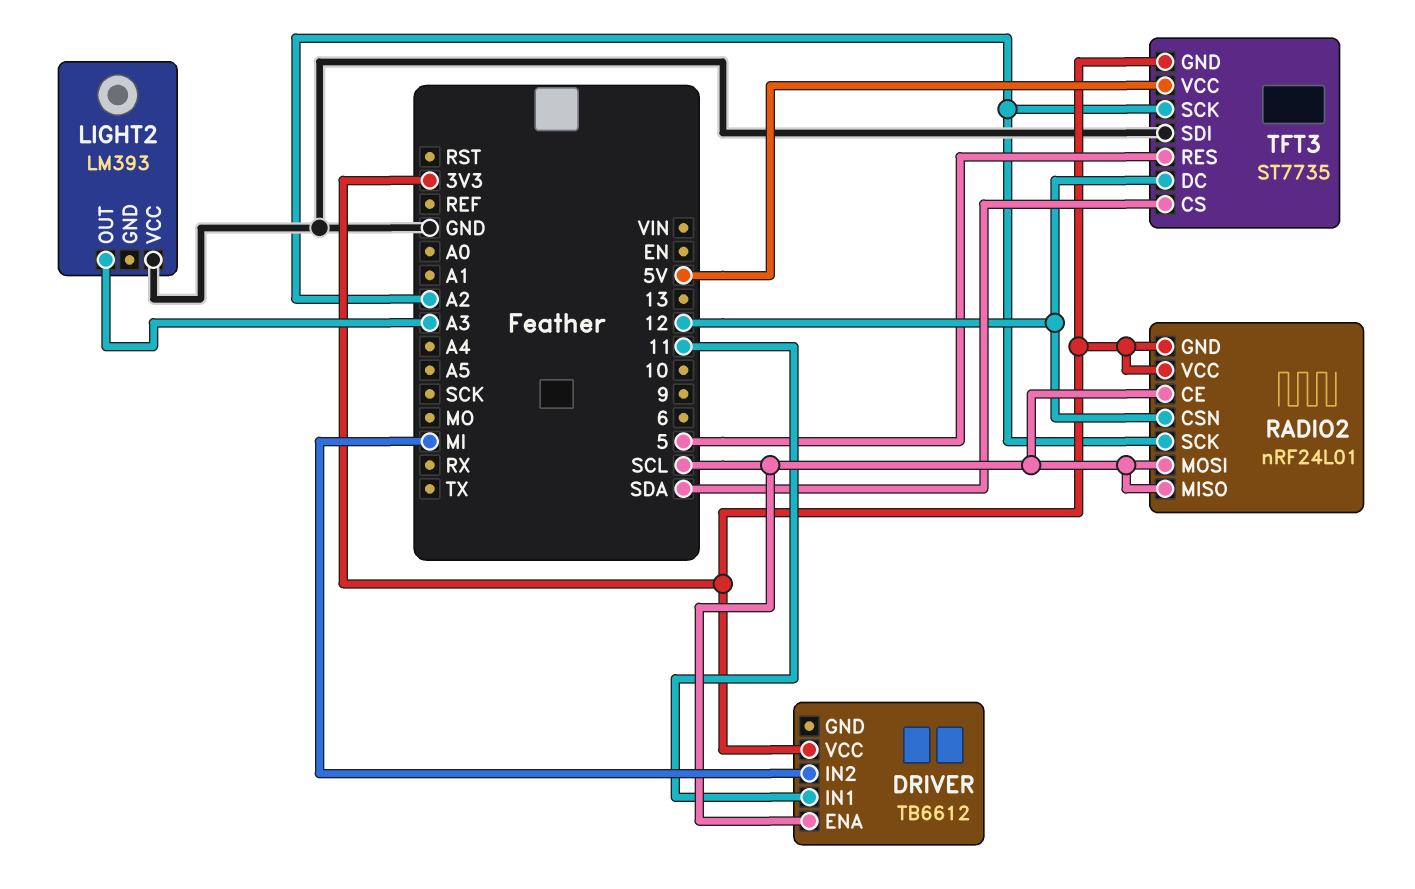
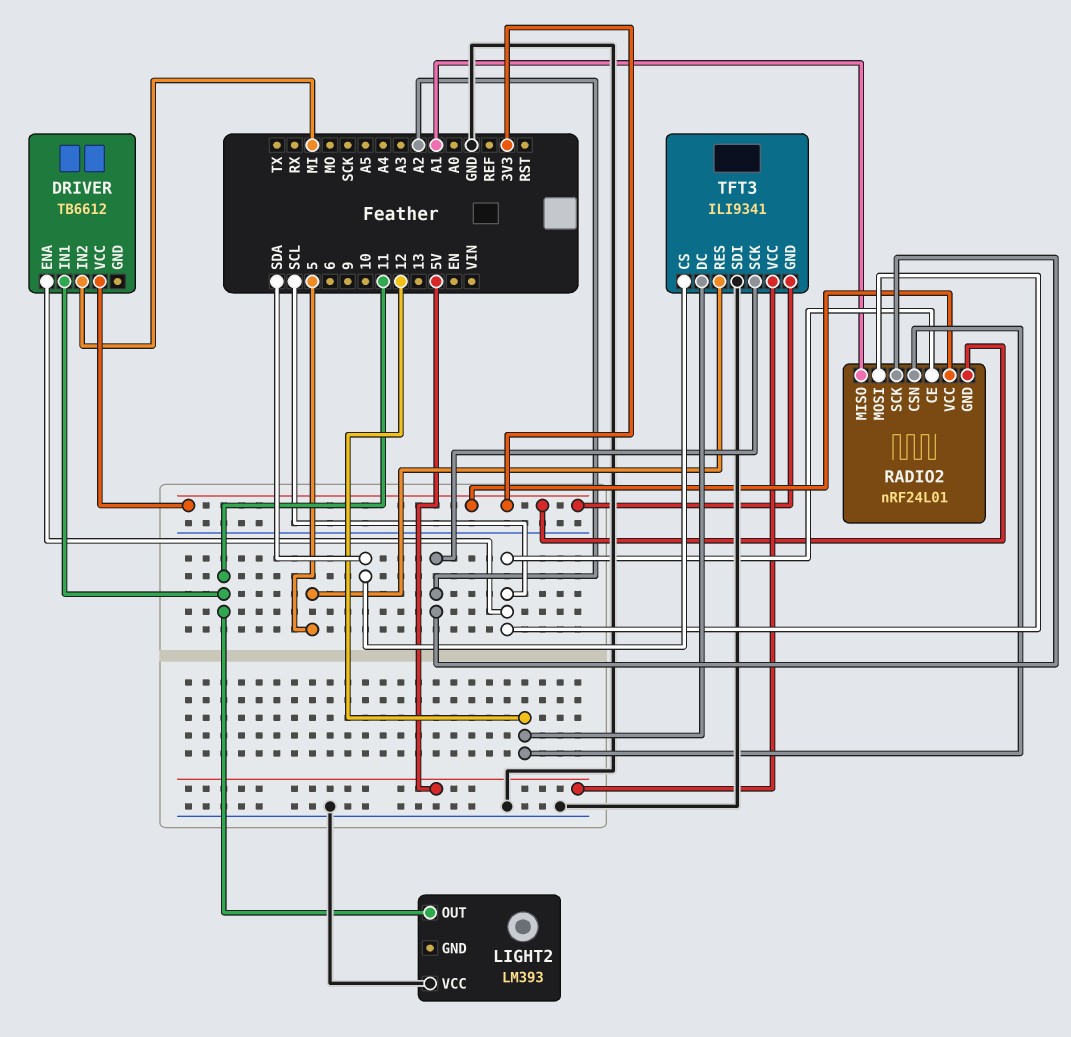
LIGHT2 pin OUT: A3 -> 11
RADIO2 pin MISO: SCL -> A1
TFT3: ST7735 -> ILI9341

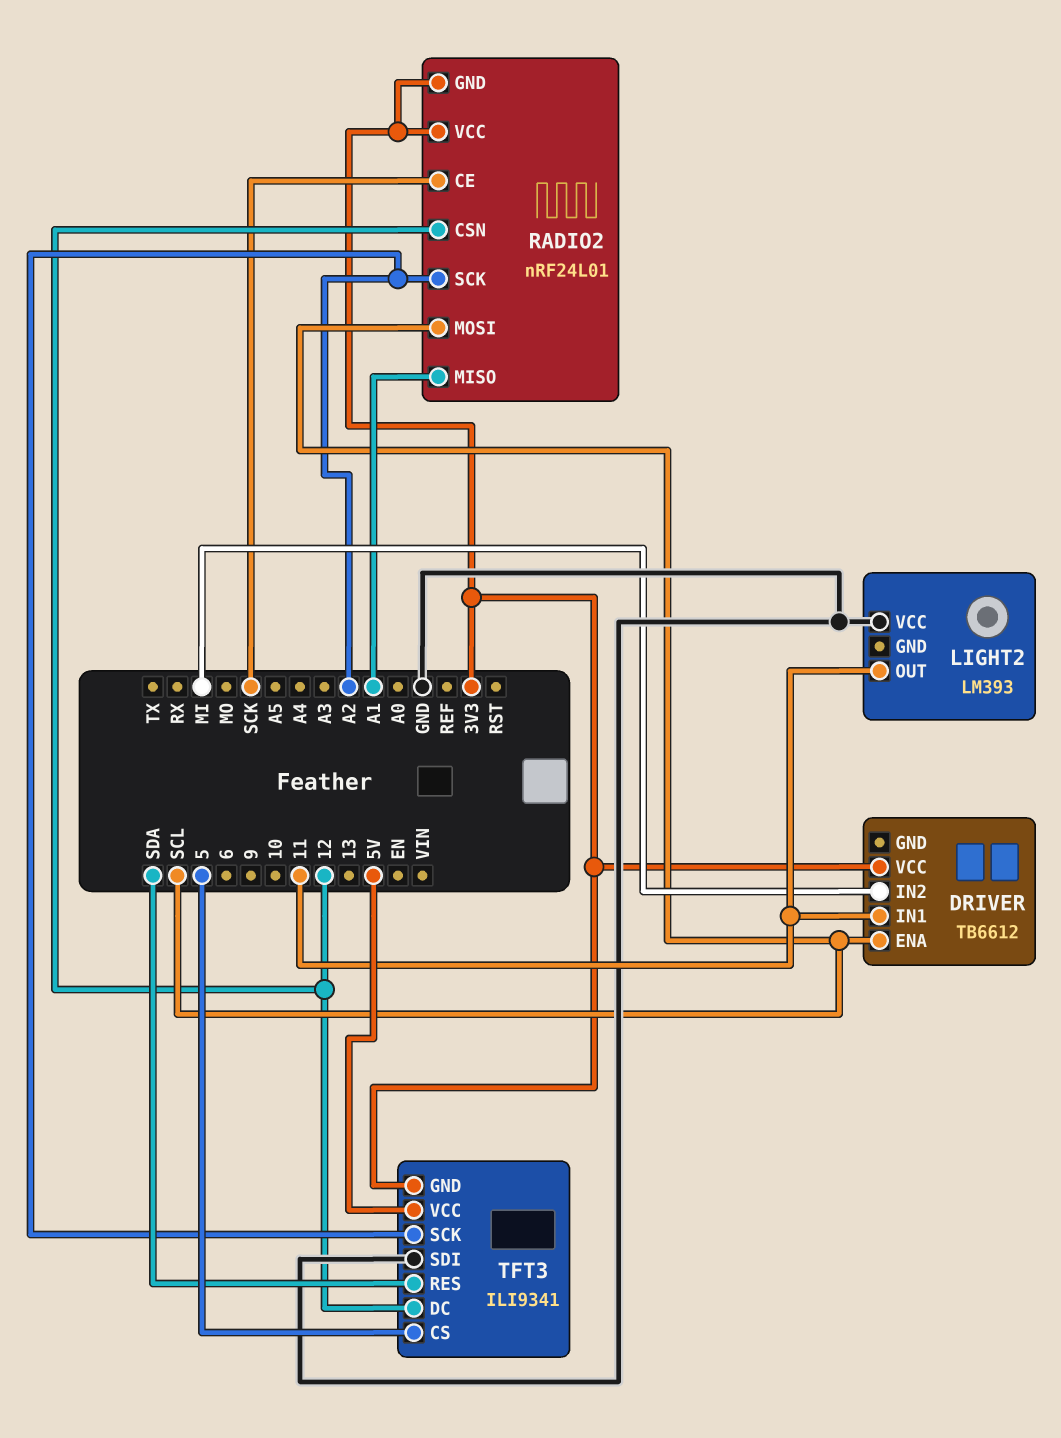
RADIO2 pin CE: SCL -> SCK
TFT3 pin CS: SDA -> 5
TFT3 pin RES: 5 -> SDA

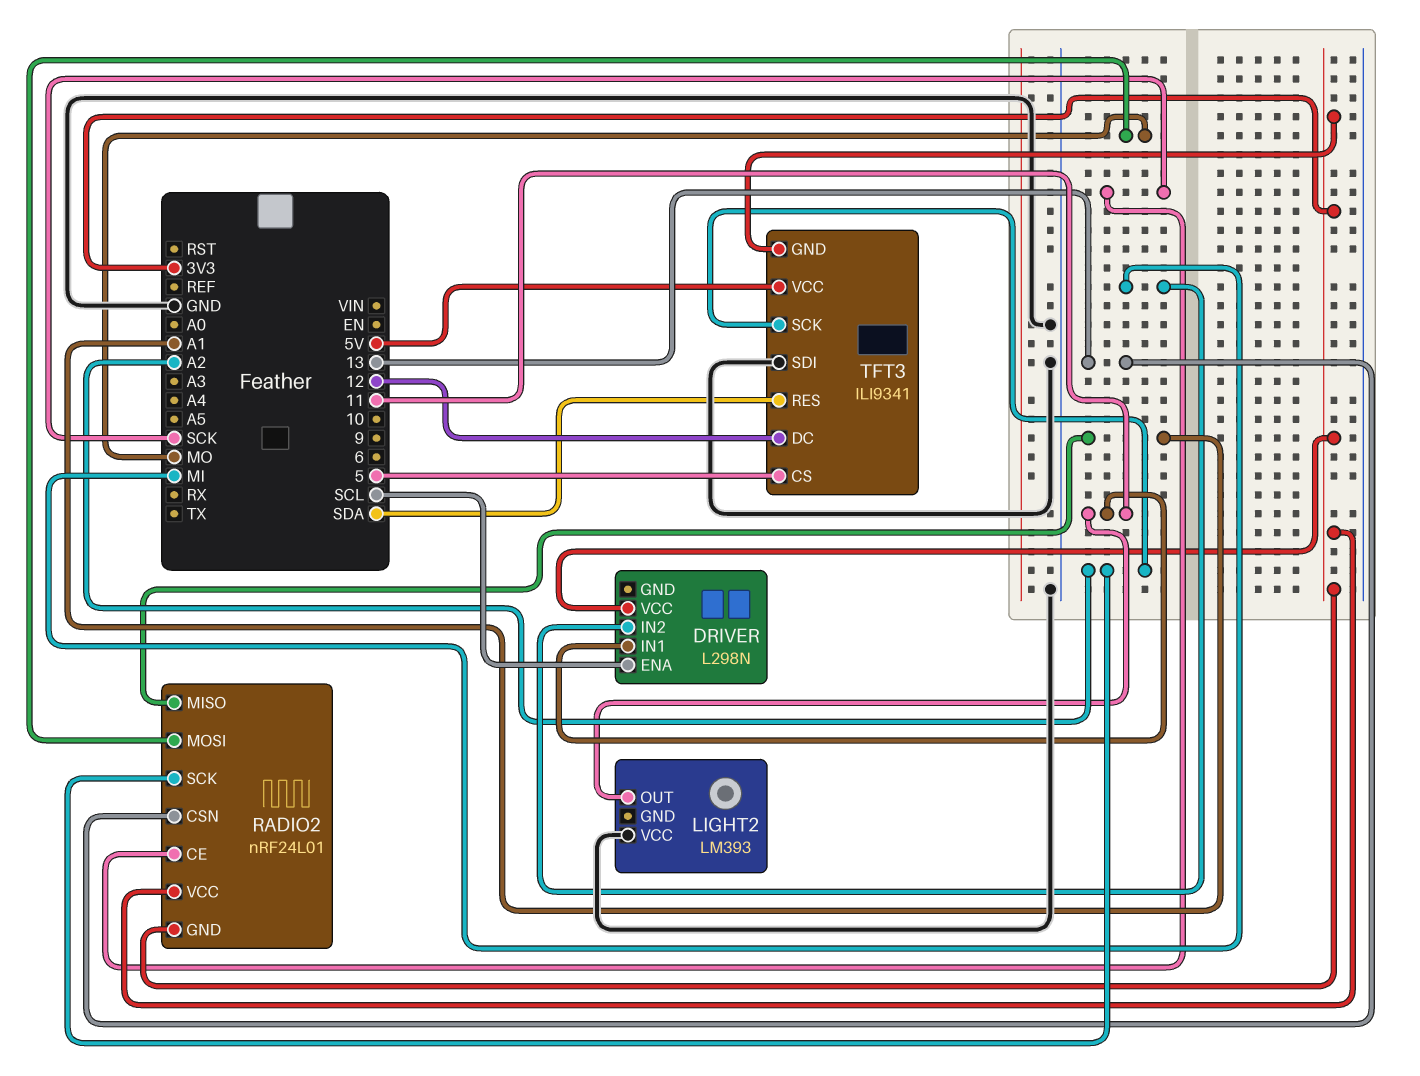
DRIVER: TB6612 -> L298N
RADIO2 pin CSN: 12 -> 13
RADIO2 pin MOSI: SCL -> MO

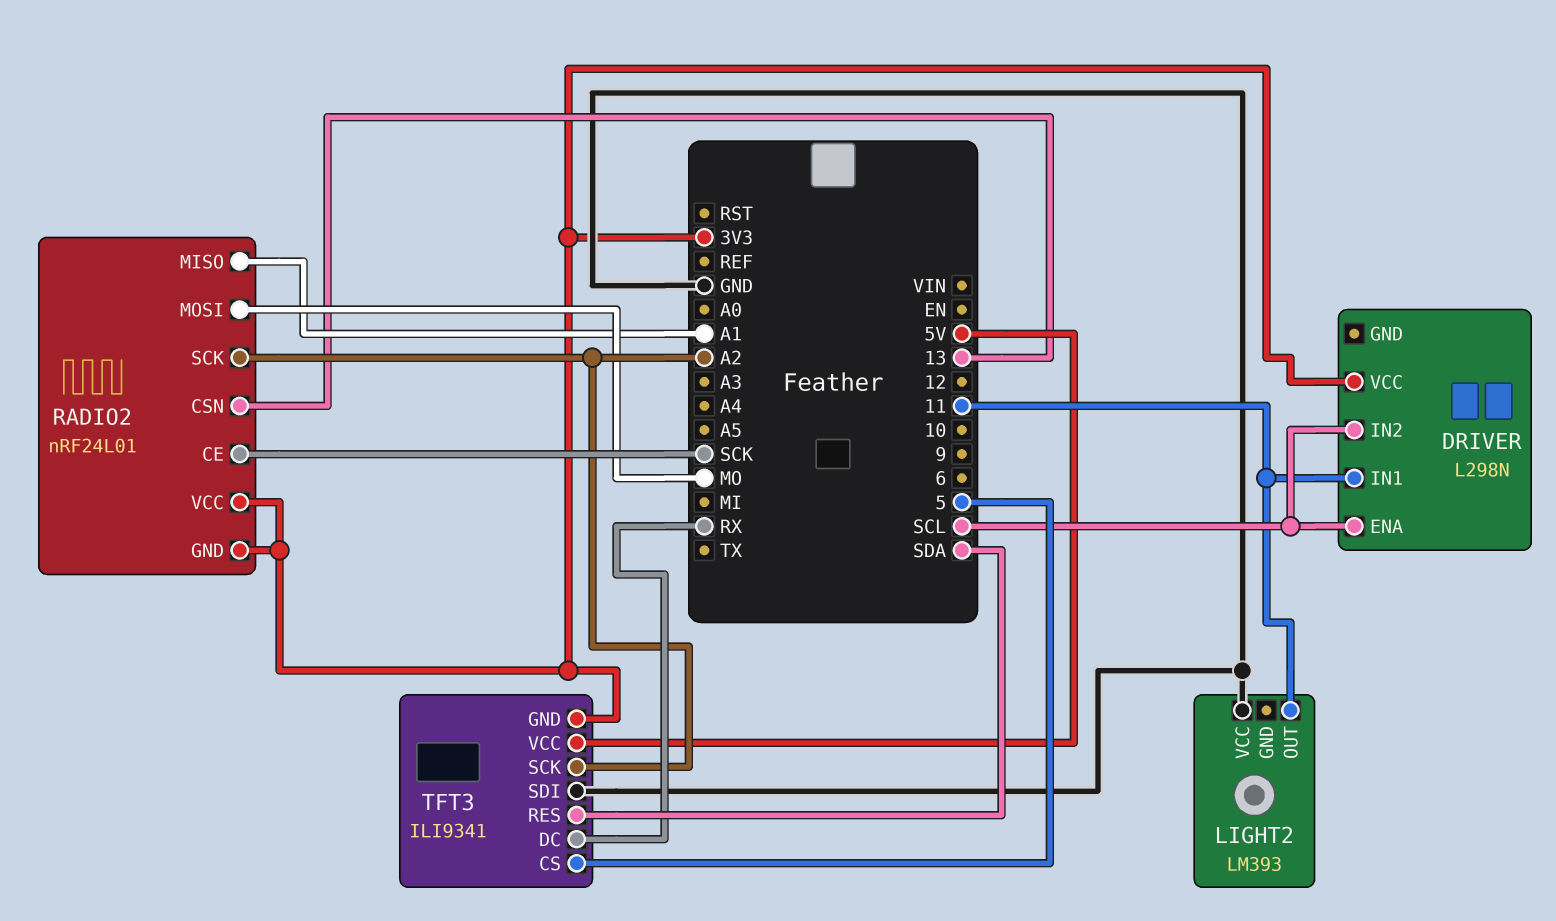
DRIVER pin IN2: MI -> SCL
TFT3 pin DC: 12 -> RX

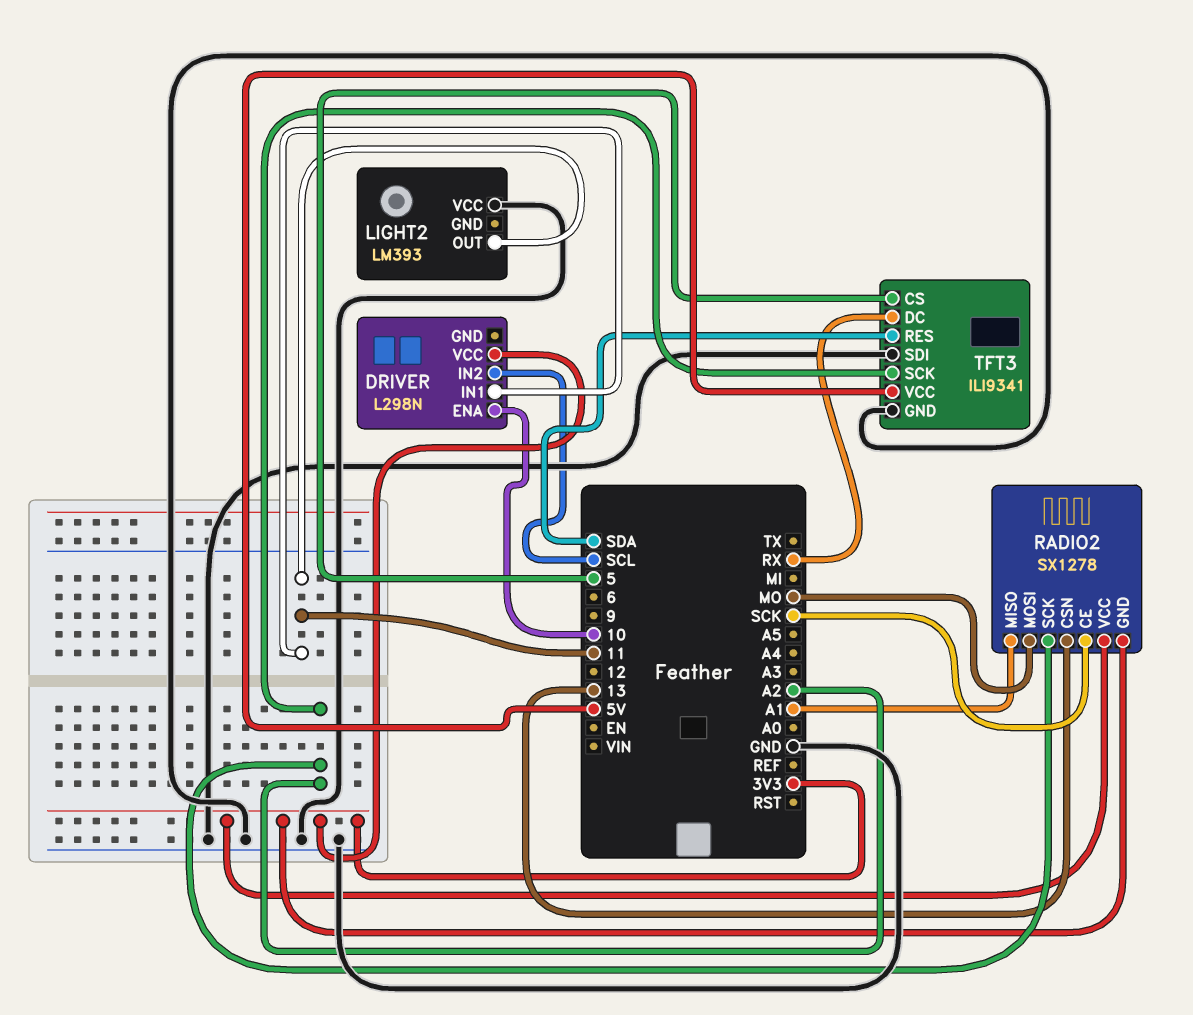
DRIVER pin ENA: SCL -> 10
RADIO2: nRF24L01 -> SX1278
TFT3 pin GND: 3V3 -> GND

